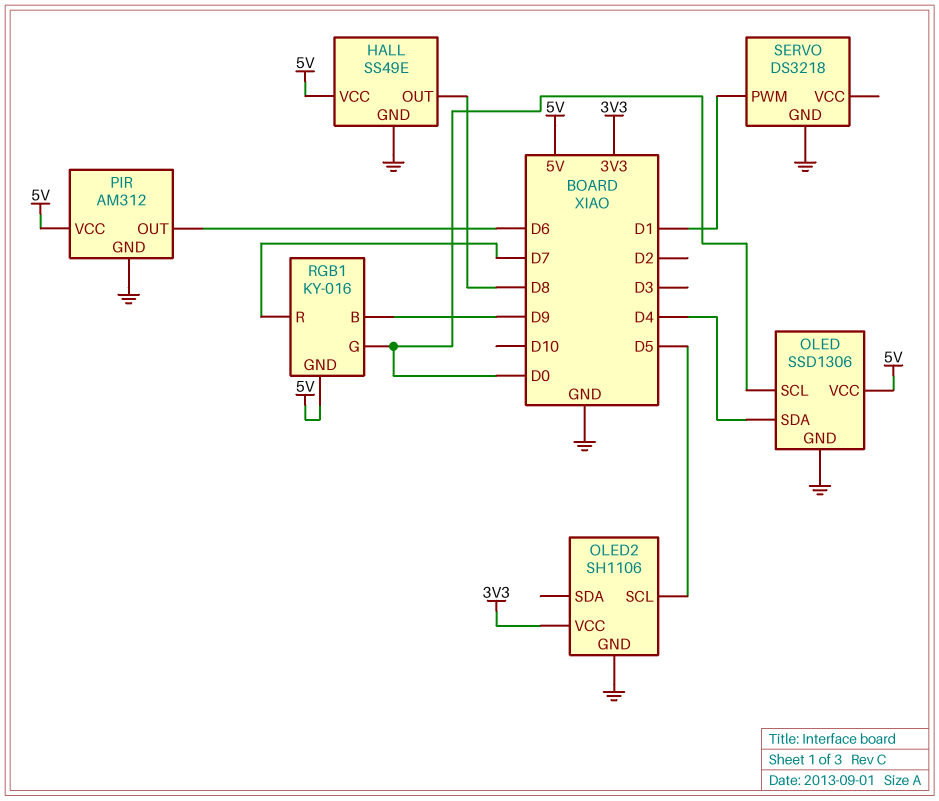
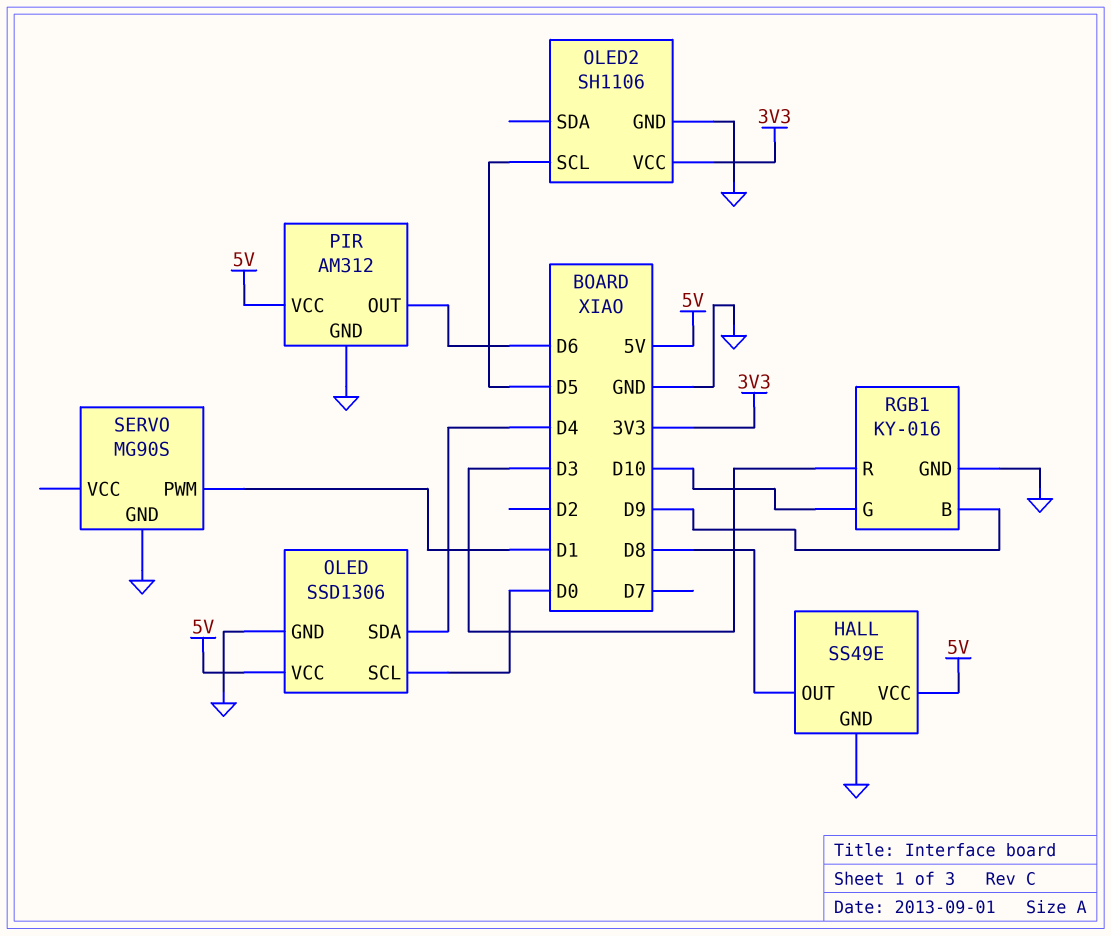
RGB1 pin G: D0 -> D10
RGB1 pin GND: 5V -> GND
RGB1 pin R: D7 -> D3
SERVO: DS3218 -> MG90S

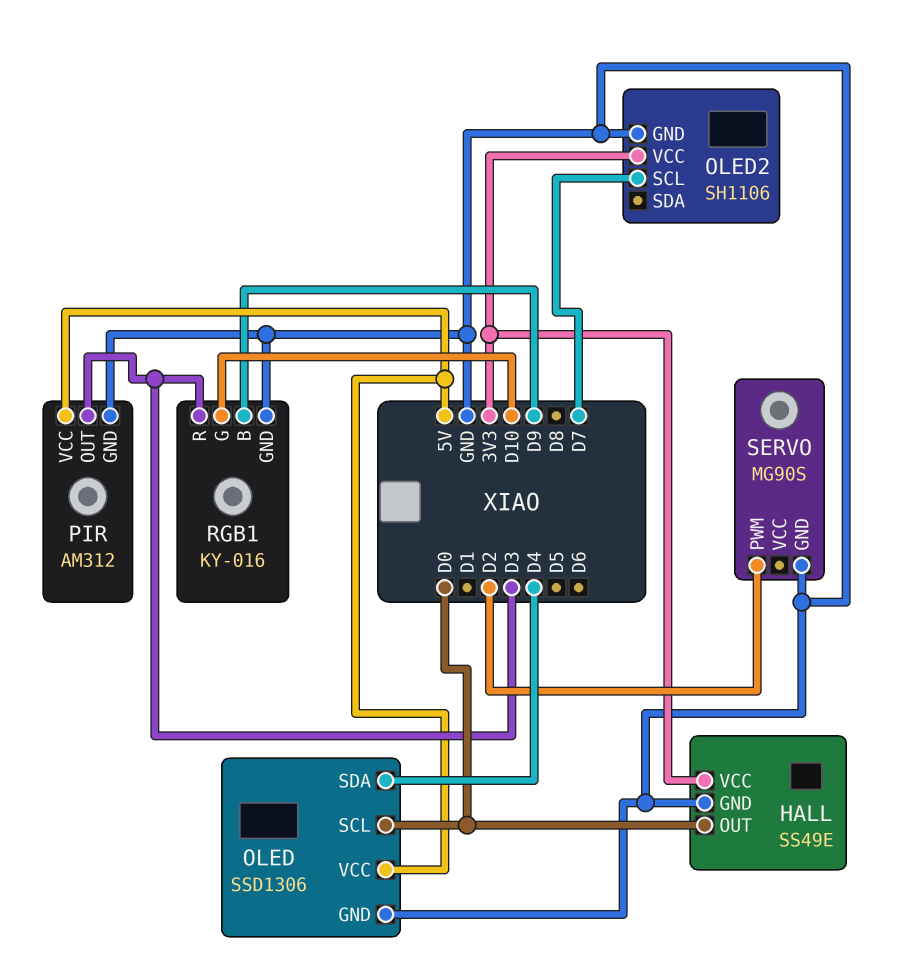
HALL pin OUT: D8 -> D0
HALL pin VCC: 5V -> 3V3
OLED2 pin SCL: D5 -> D7
PIR pin OUT: D6 -> D3
SERVO pin PWM: D1 -> D2

